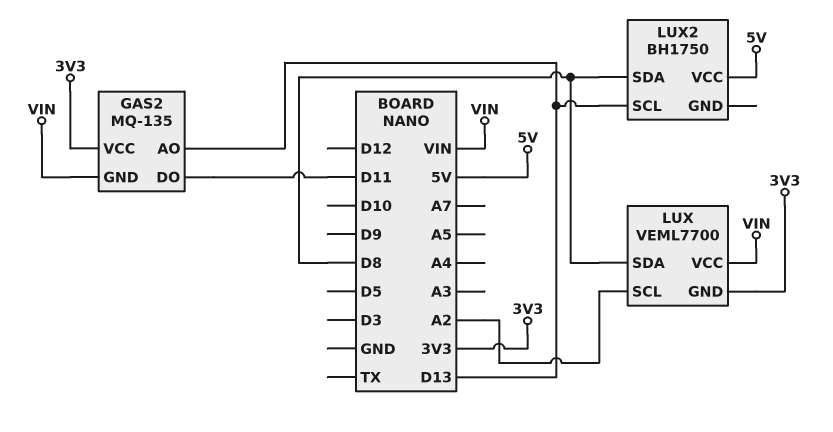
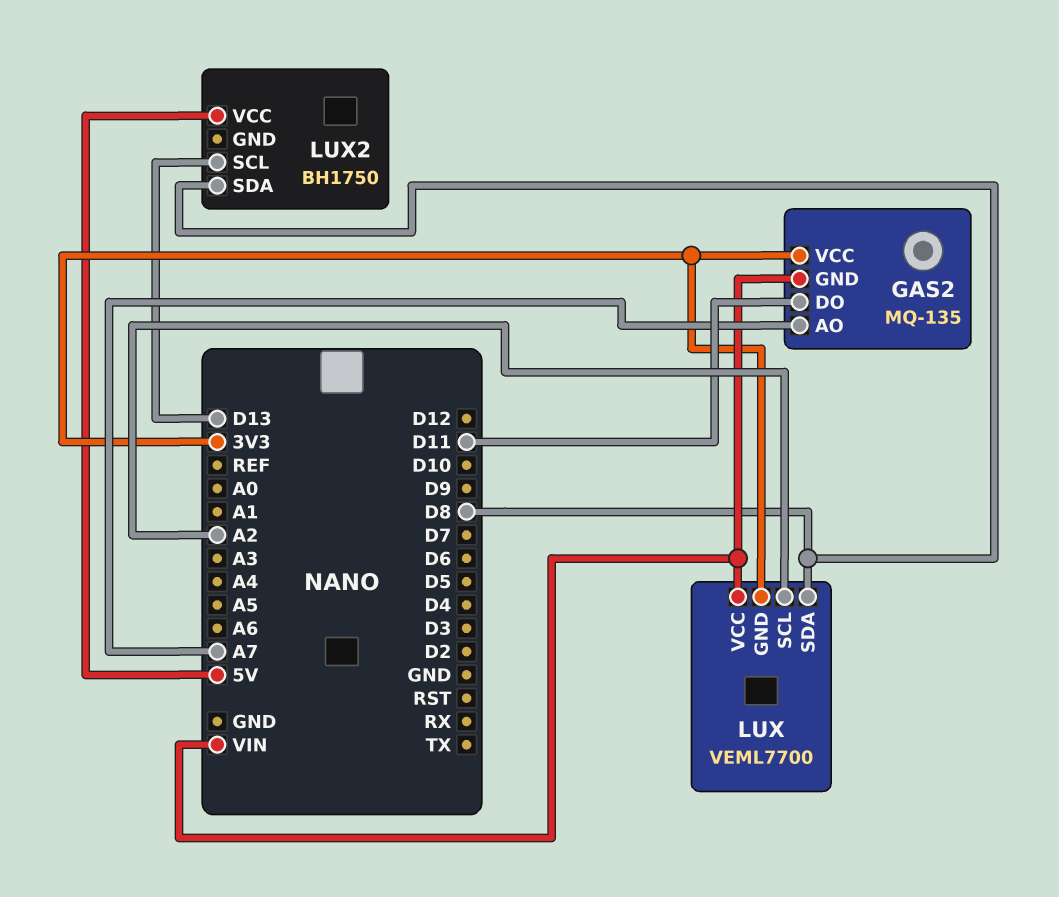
GAS2 pin AO: D13 -> A7

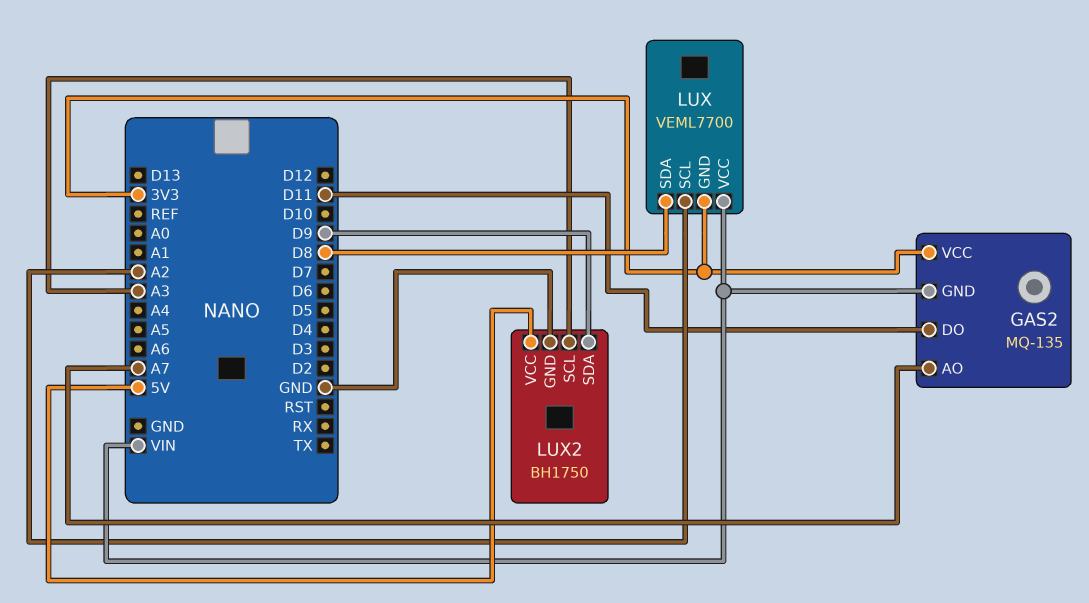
LUX2 pin GND: none -> GND
LUX2 pin SCL: D13 -> A3
LUX2 pin SDA: D8 -> D9

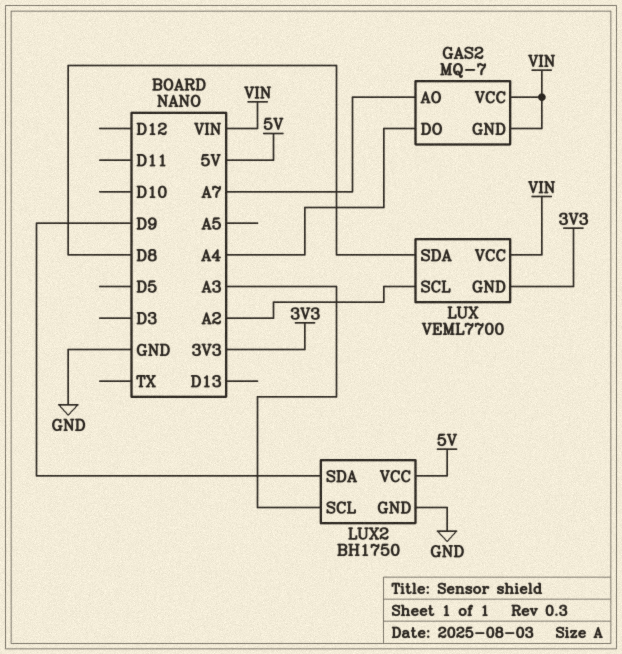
GAS2: MQ-135 -> MQ-7
GAS2 pin DO: D11 -> A4
GAS2 pin VCC: 3V3 -> VIN

